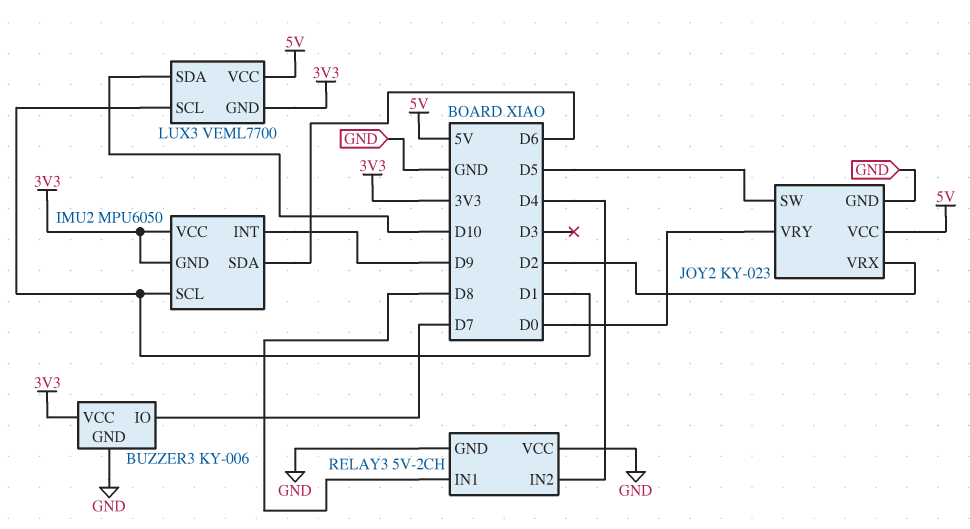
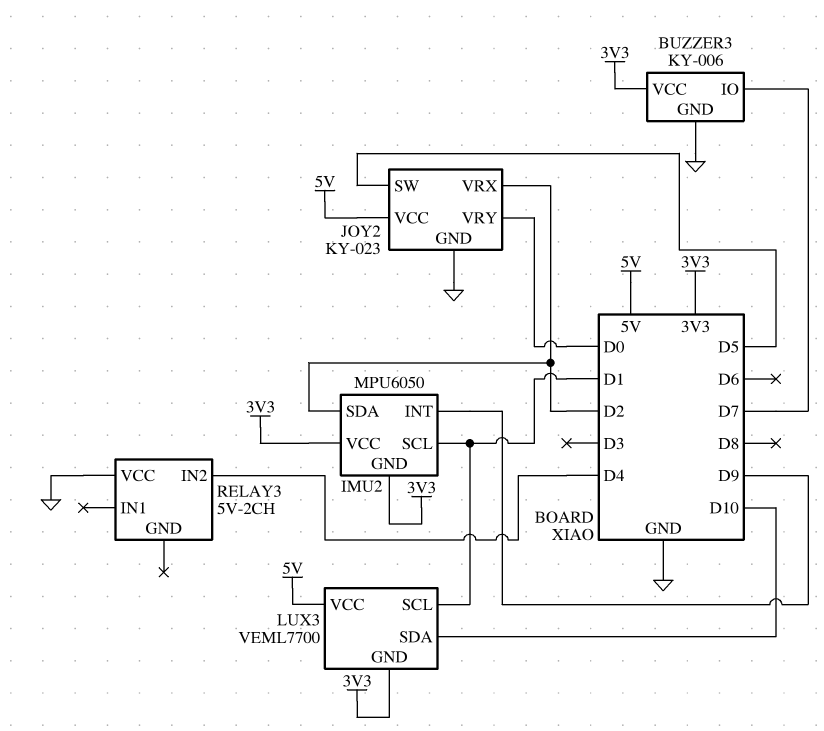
IMU2 pin SDA: D6 -> D2
RELAY3 pin GND: GND -> none
RELAY3 pin IN1: D8 -> none

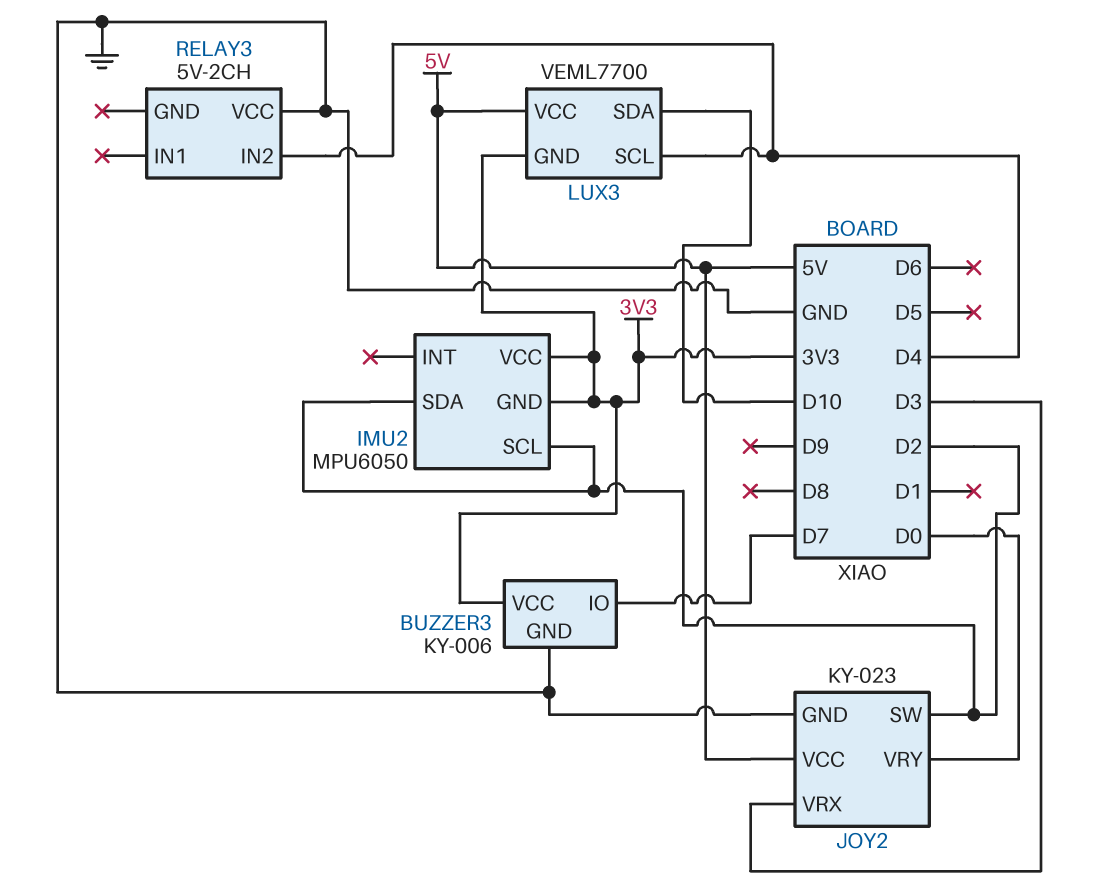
IMU2 pin INT: D9 -> none
IMU2 pin SCL: D1 -> D2
JOY2 pin SW: D5 -> D2
JOY2 pin VRX: D2 -> D3
LUX3 pin SCL: D1 -> D4

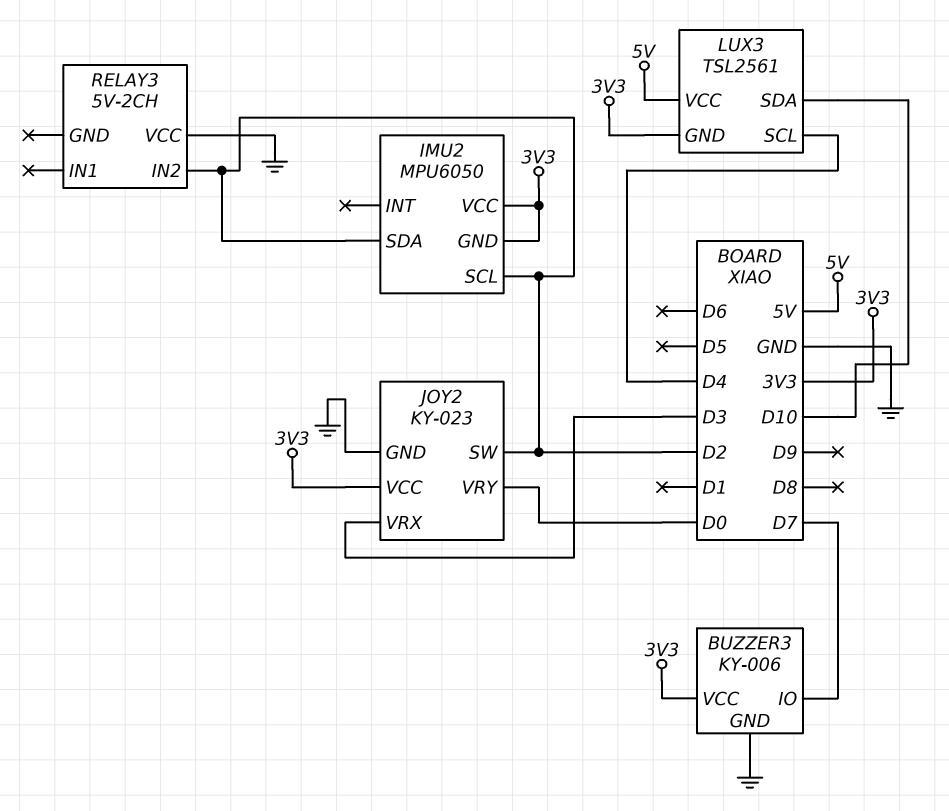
JOY2 pin VCC: 5V -> 3V3
LUX3: VEML7700 -> TSL2561
RELAY3 pin IN2: D4 -> D2

